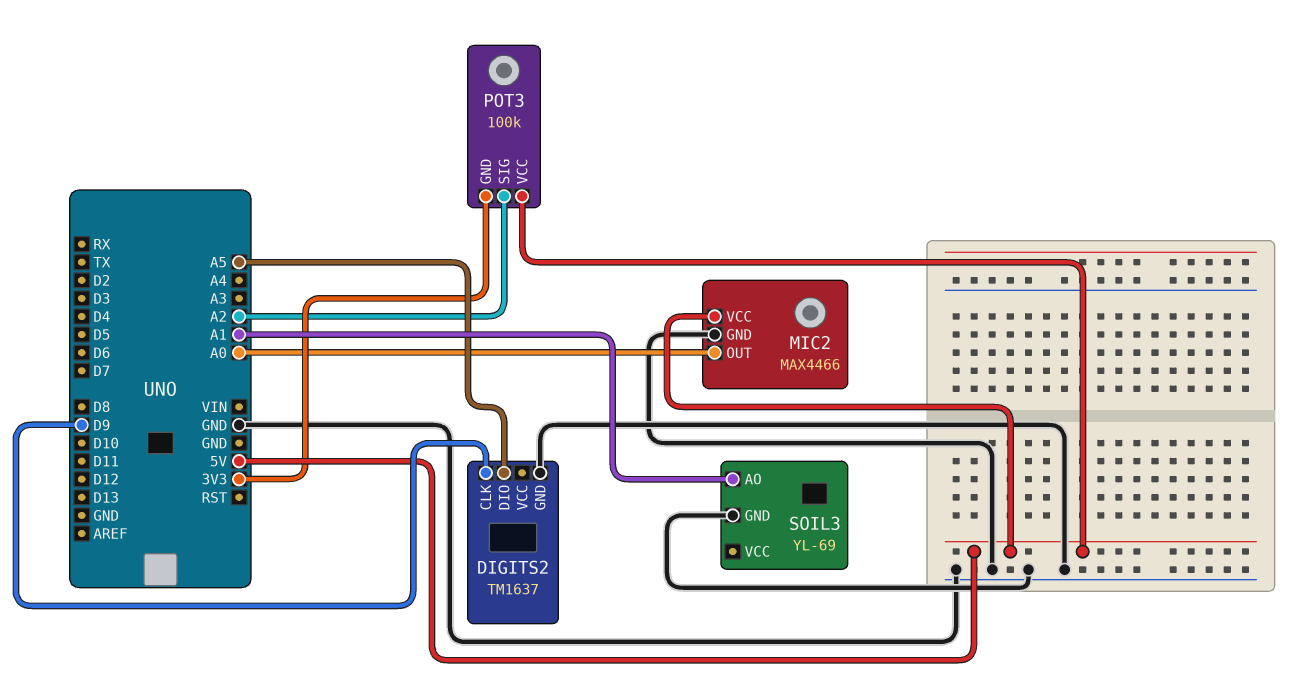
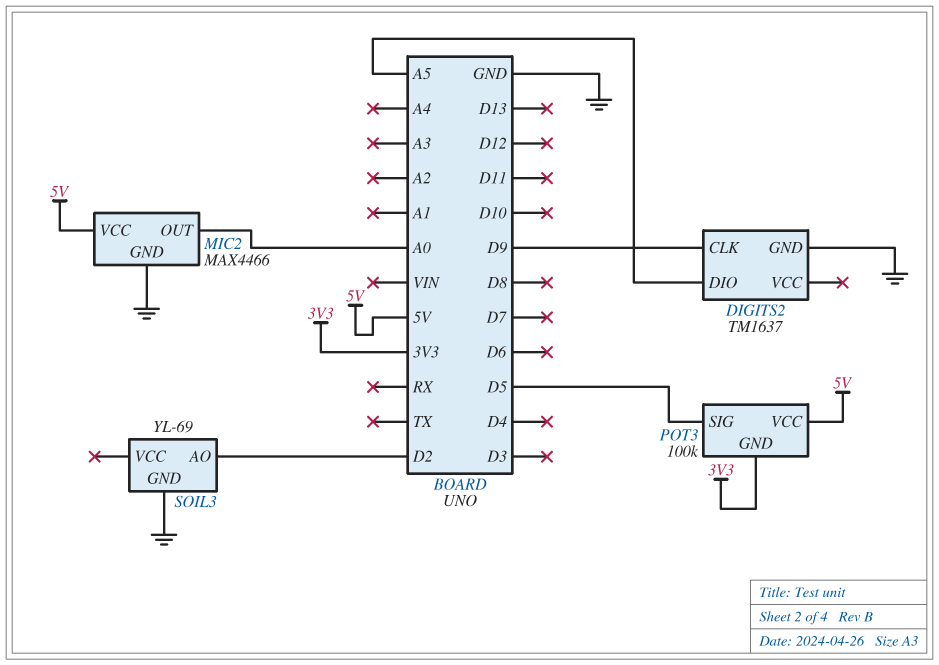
POT3 pin SIG: A2 -> D5
SOIL3 pin AO: A1 -> D2

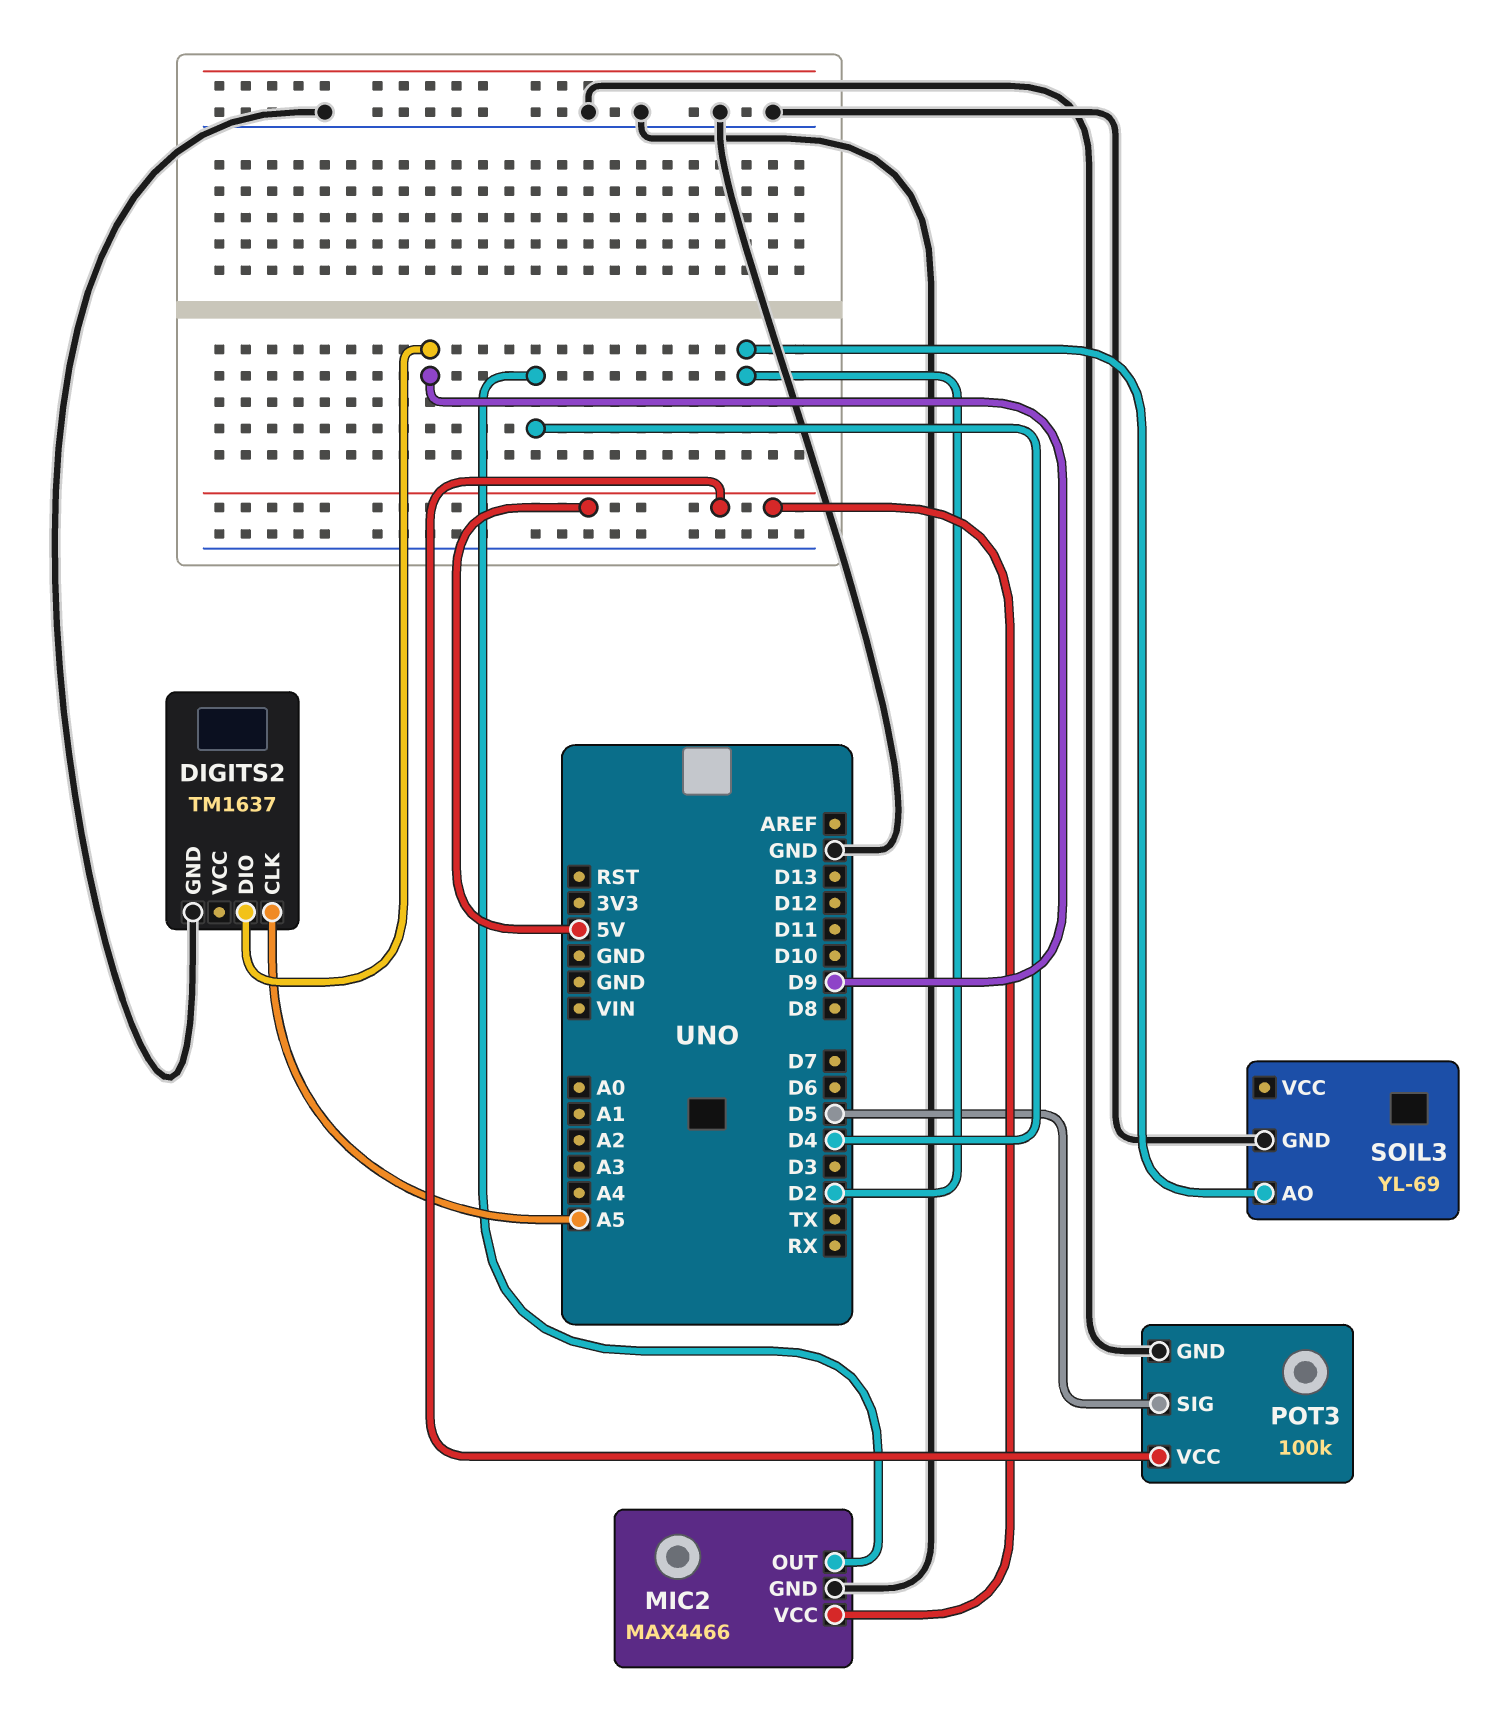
DIGITS2 pin CLK: D9 -> A5
DIGITS2 pin DIO: A5 -> D9
MIC2 pin OUT: A0 -> D4
POT3 pin GND: 3V3 -> GND

